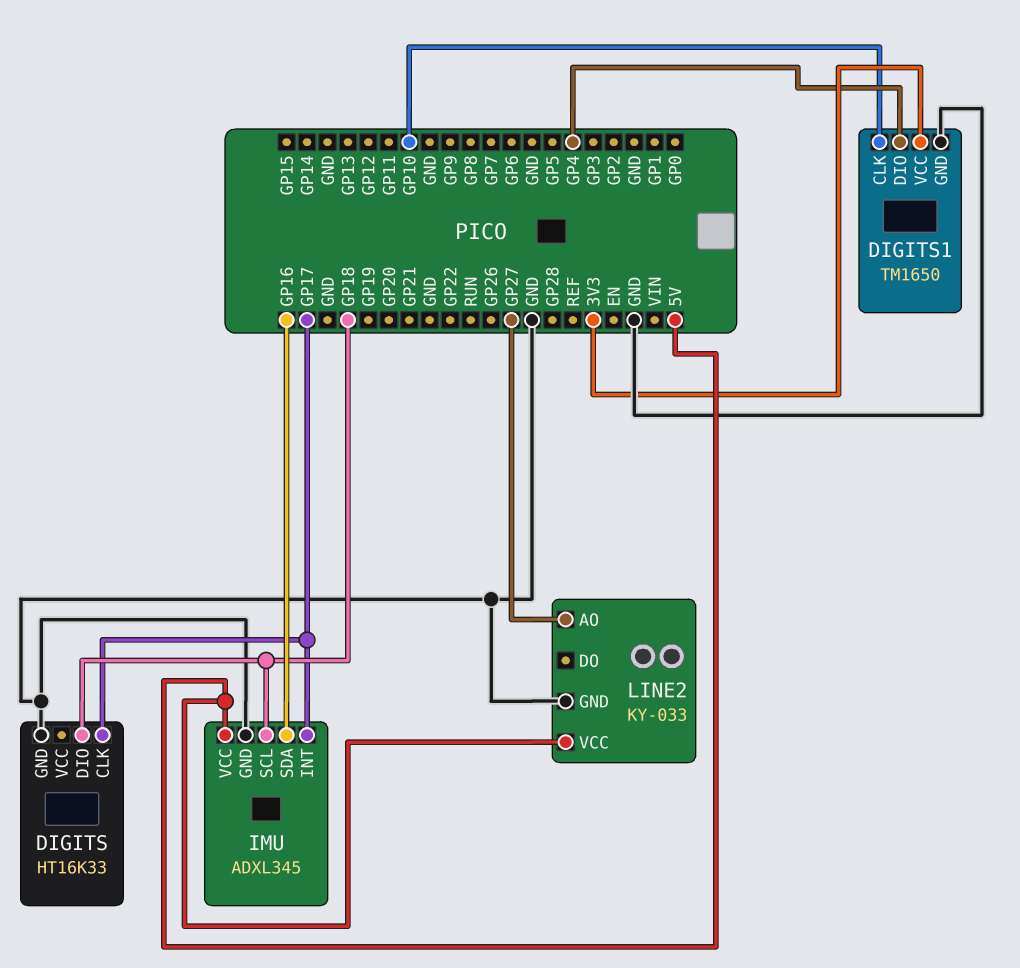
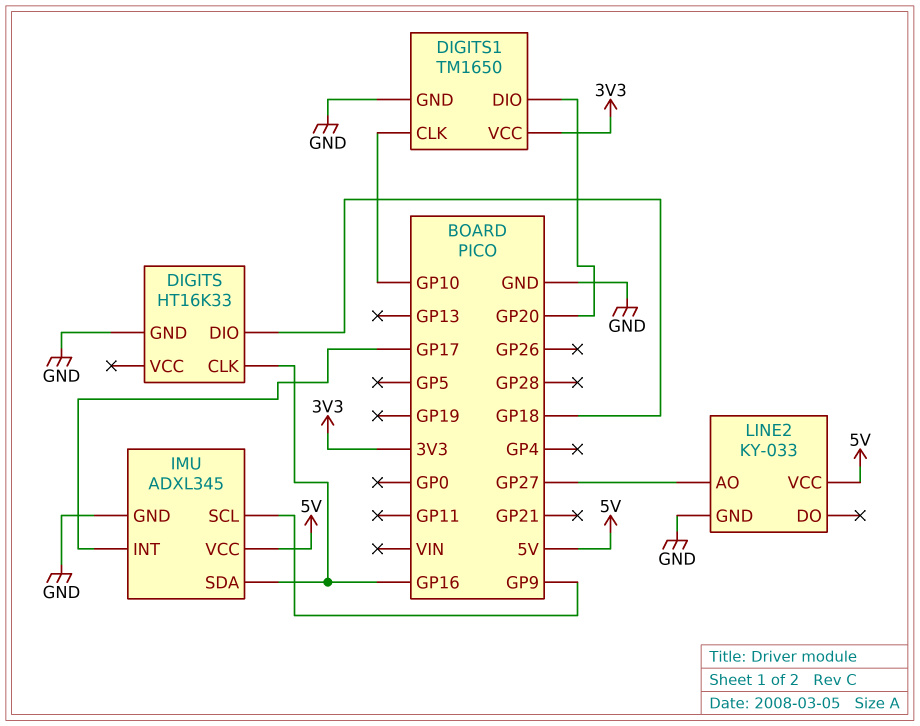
DIGITS pin CLK: GP17 -> GP16
DIGITS1 pin DIO: GP4 -> GP20
IMU pin SCL: GP18 -> GP9

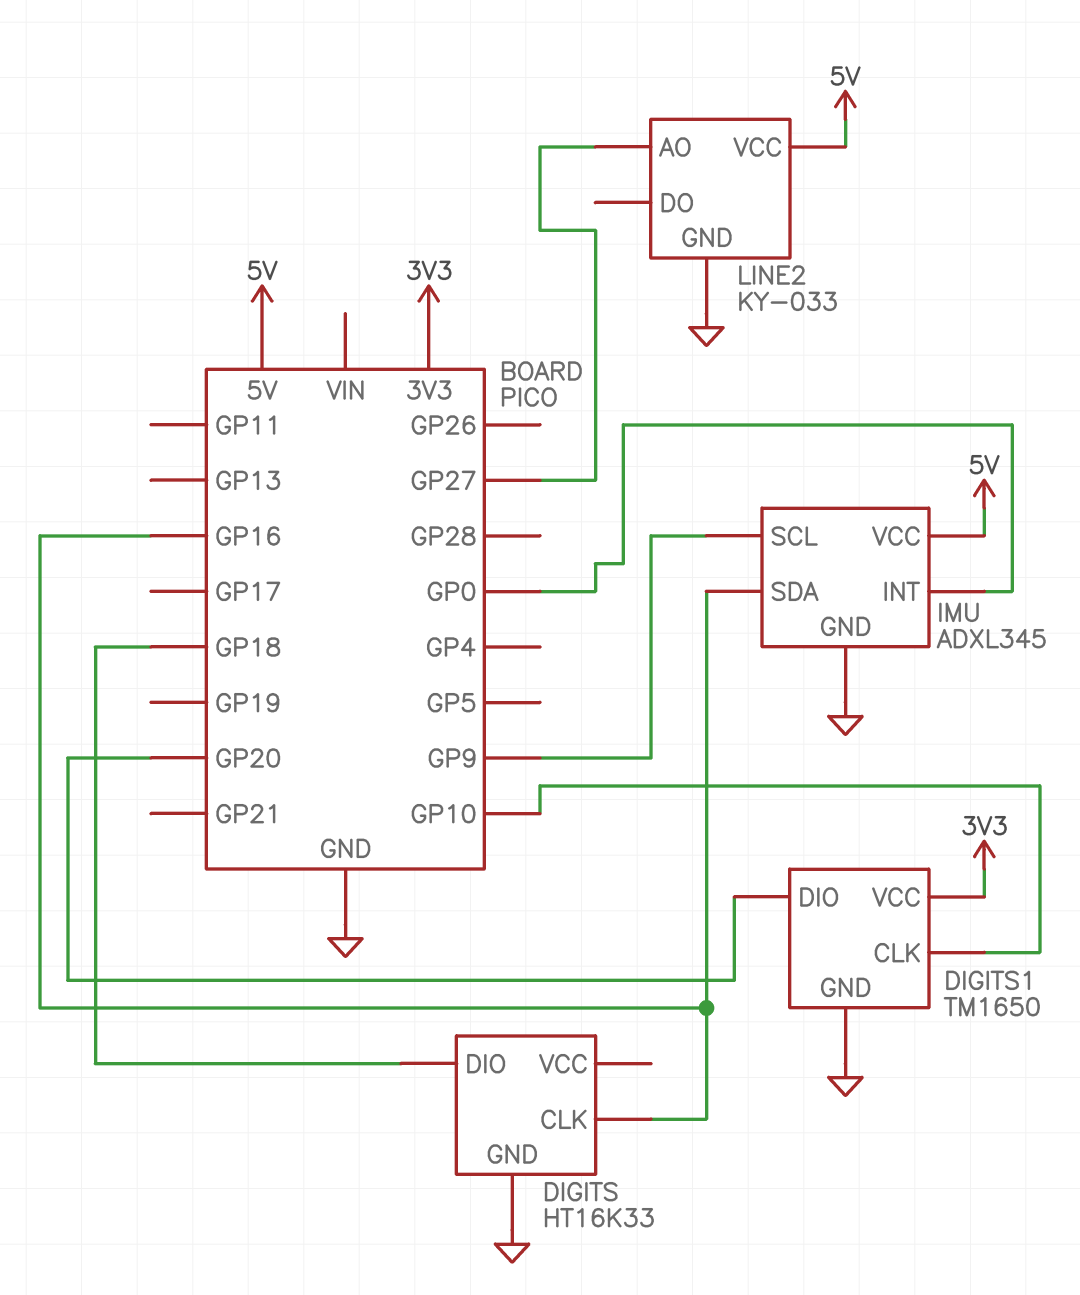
IMU pin INT: GP17 -> GP0

